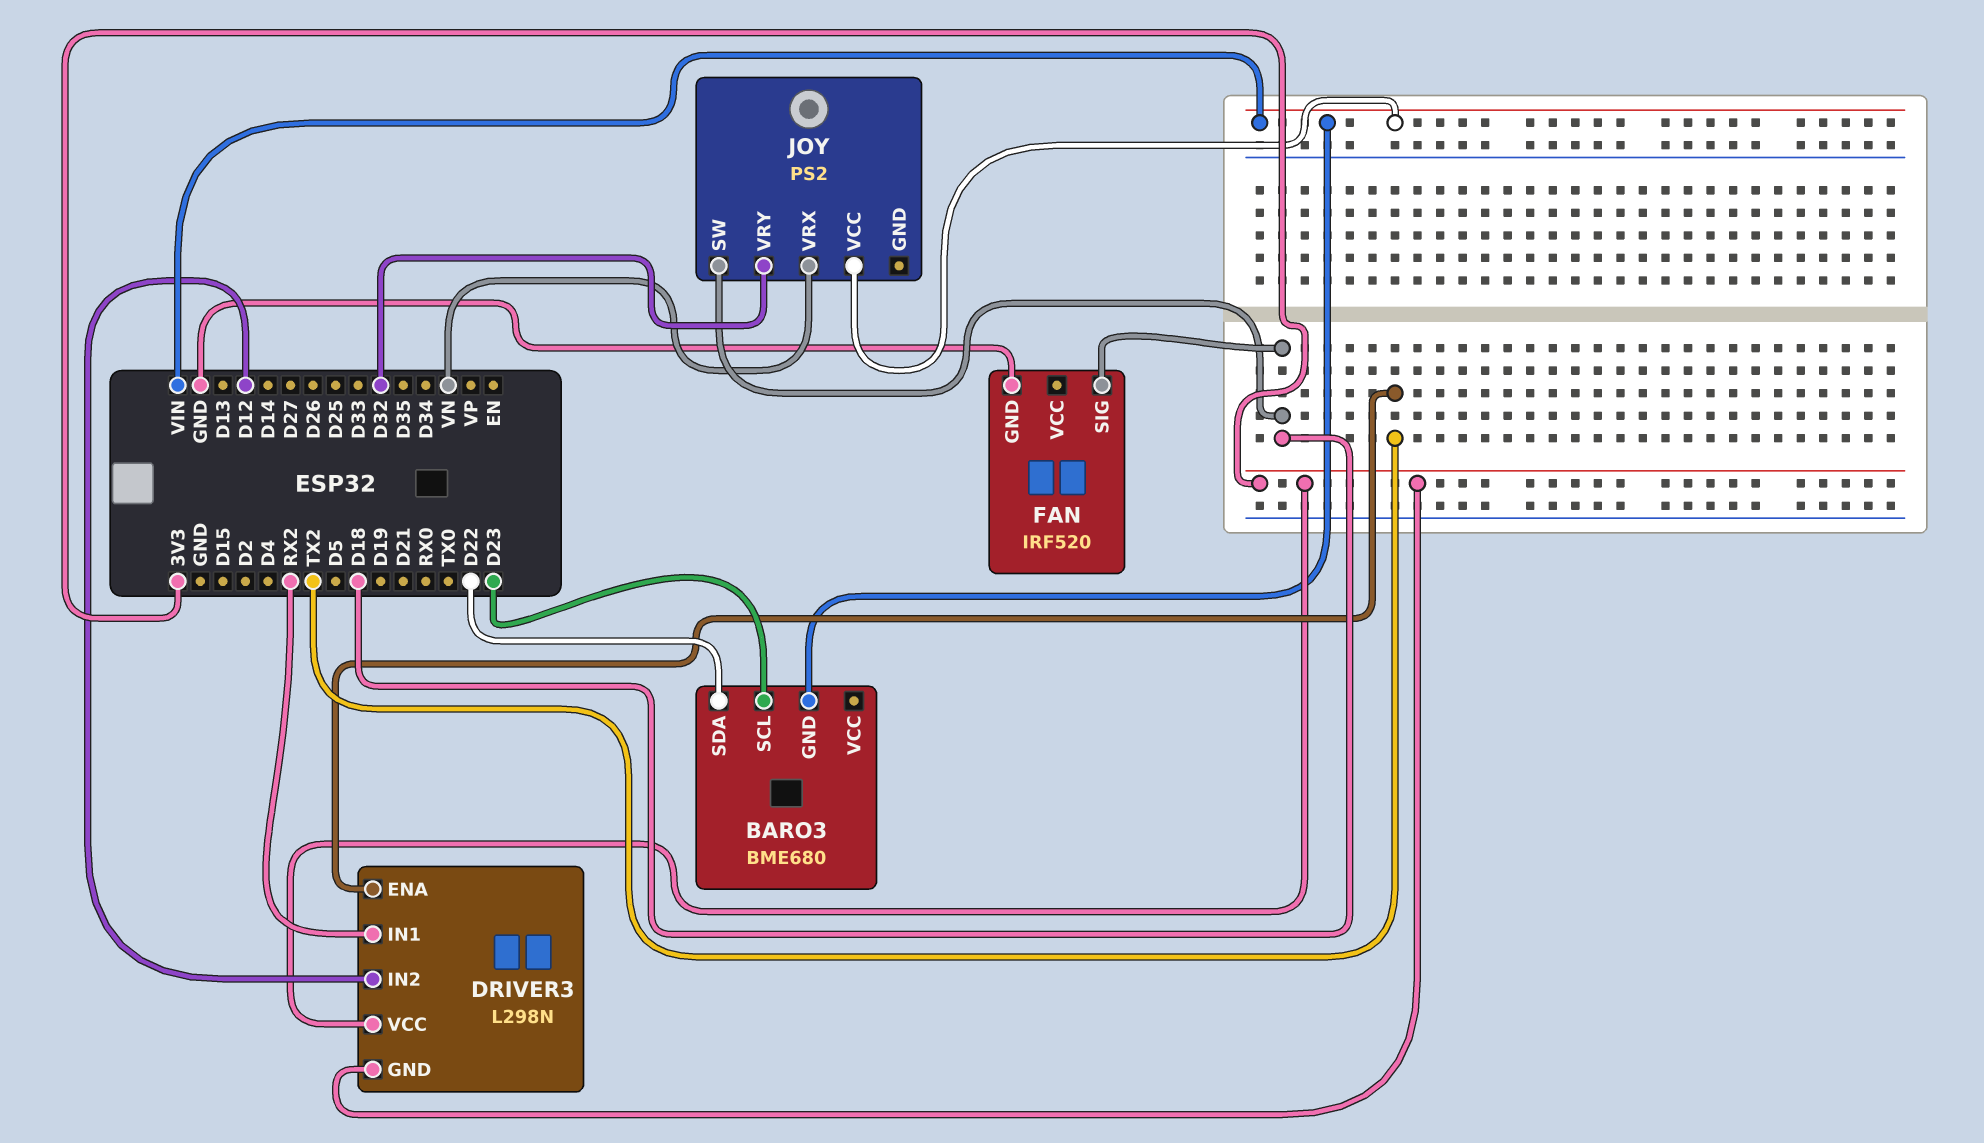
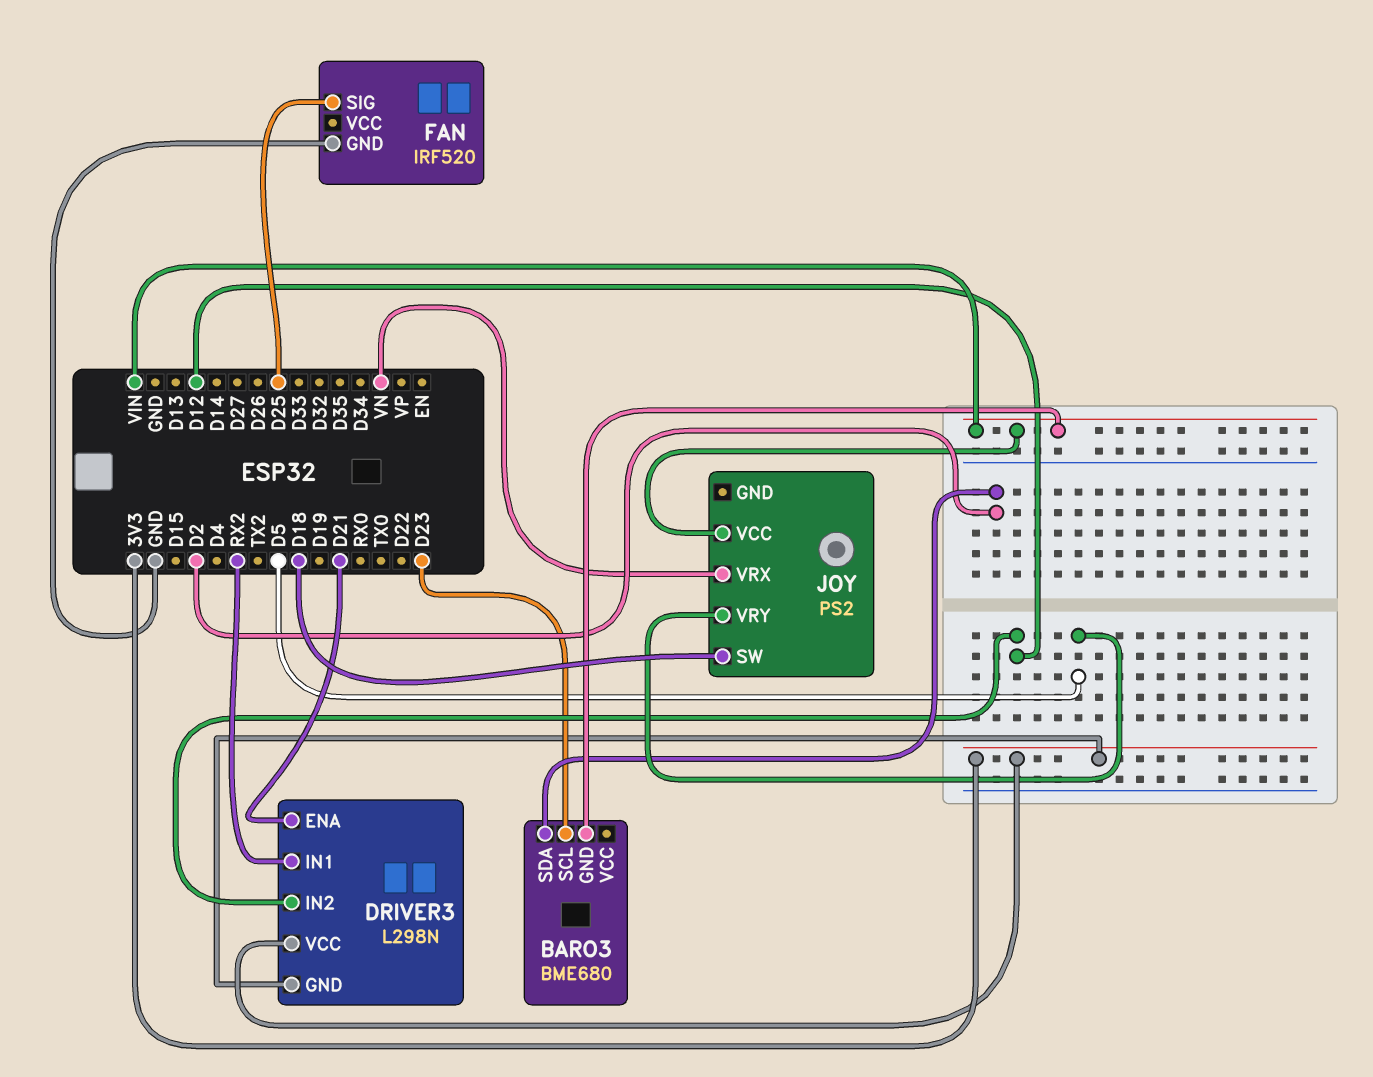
BARO3 pin SDA: D22 -> D2
DRIVER3 pin ENA: TX2 -> D21
FAN pin SIG: D18 -> D25
JOY pin VRY: D32 -> D5

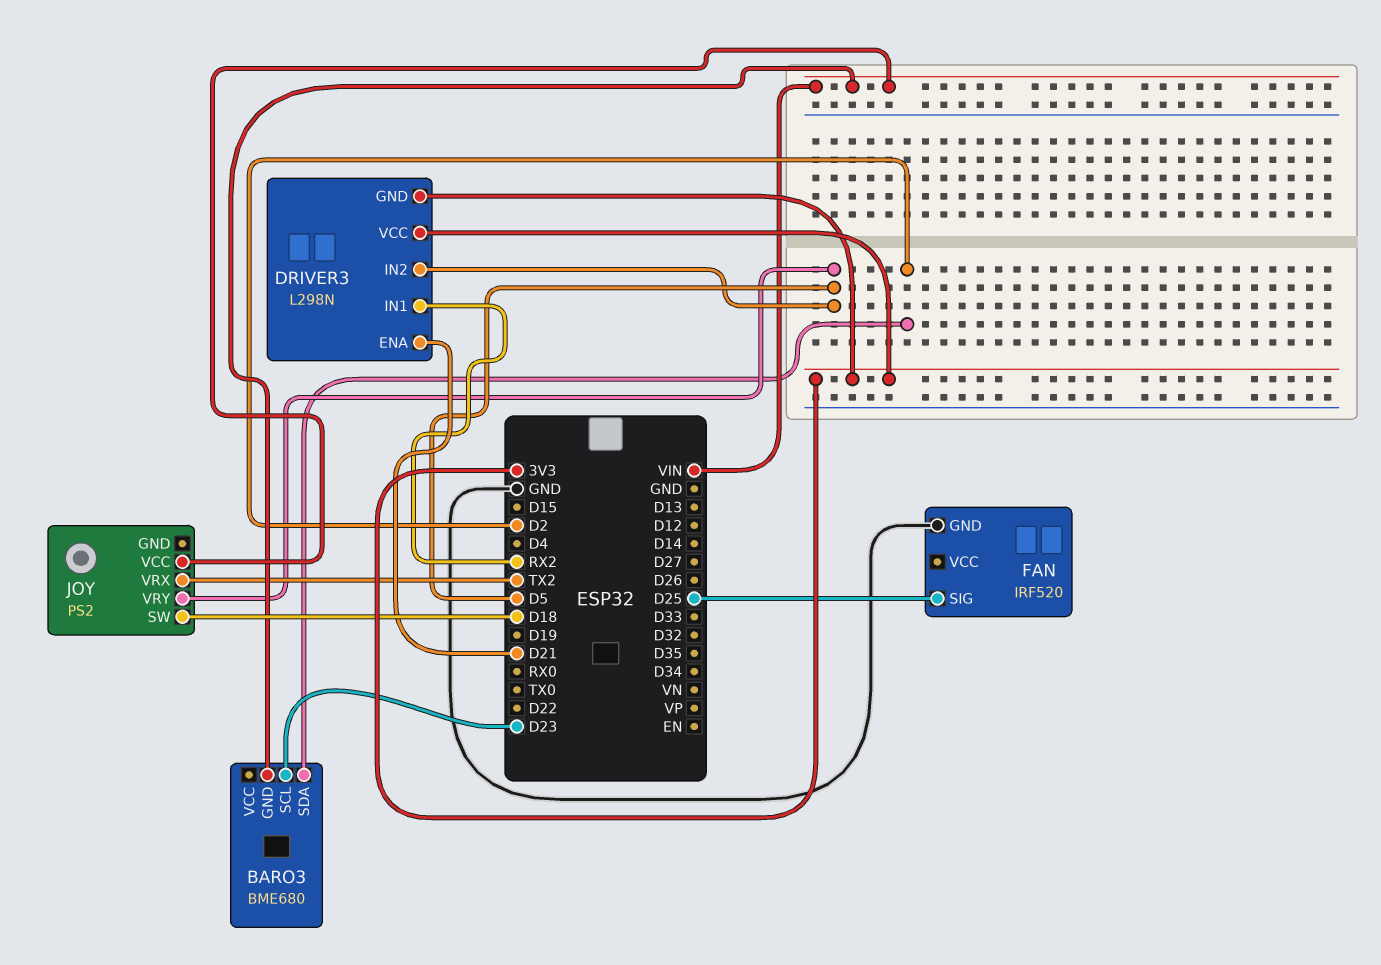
DRIVER3 pin IN2: D12 -> D5
JOY pin VRX: VN -> TX2

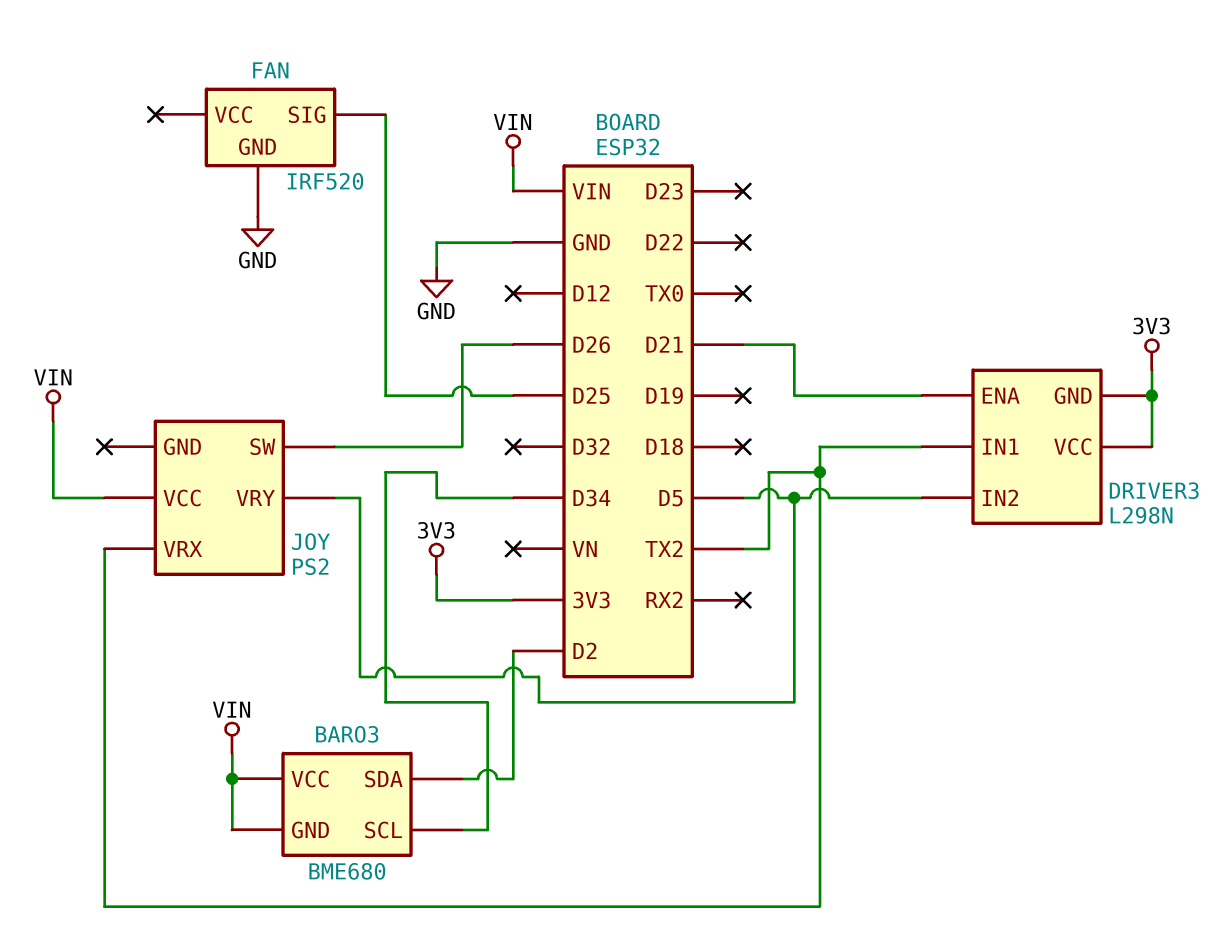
BARO3 pin SCL: D23 -> D34
BARO3 pin VCC: none -> VIN
DRIVER3 pin IN1: RX2 -> TX2
JOY pin SW: D18 -> D26

